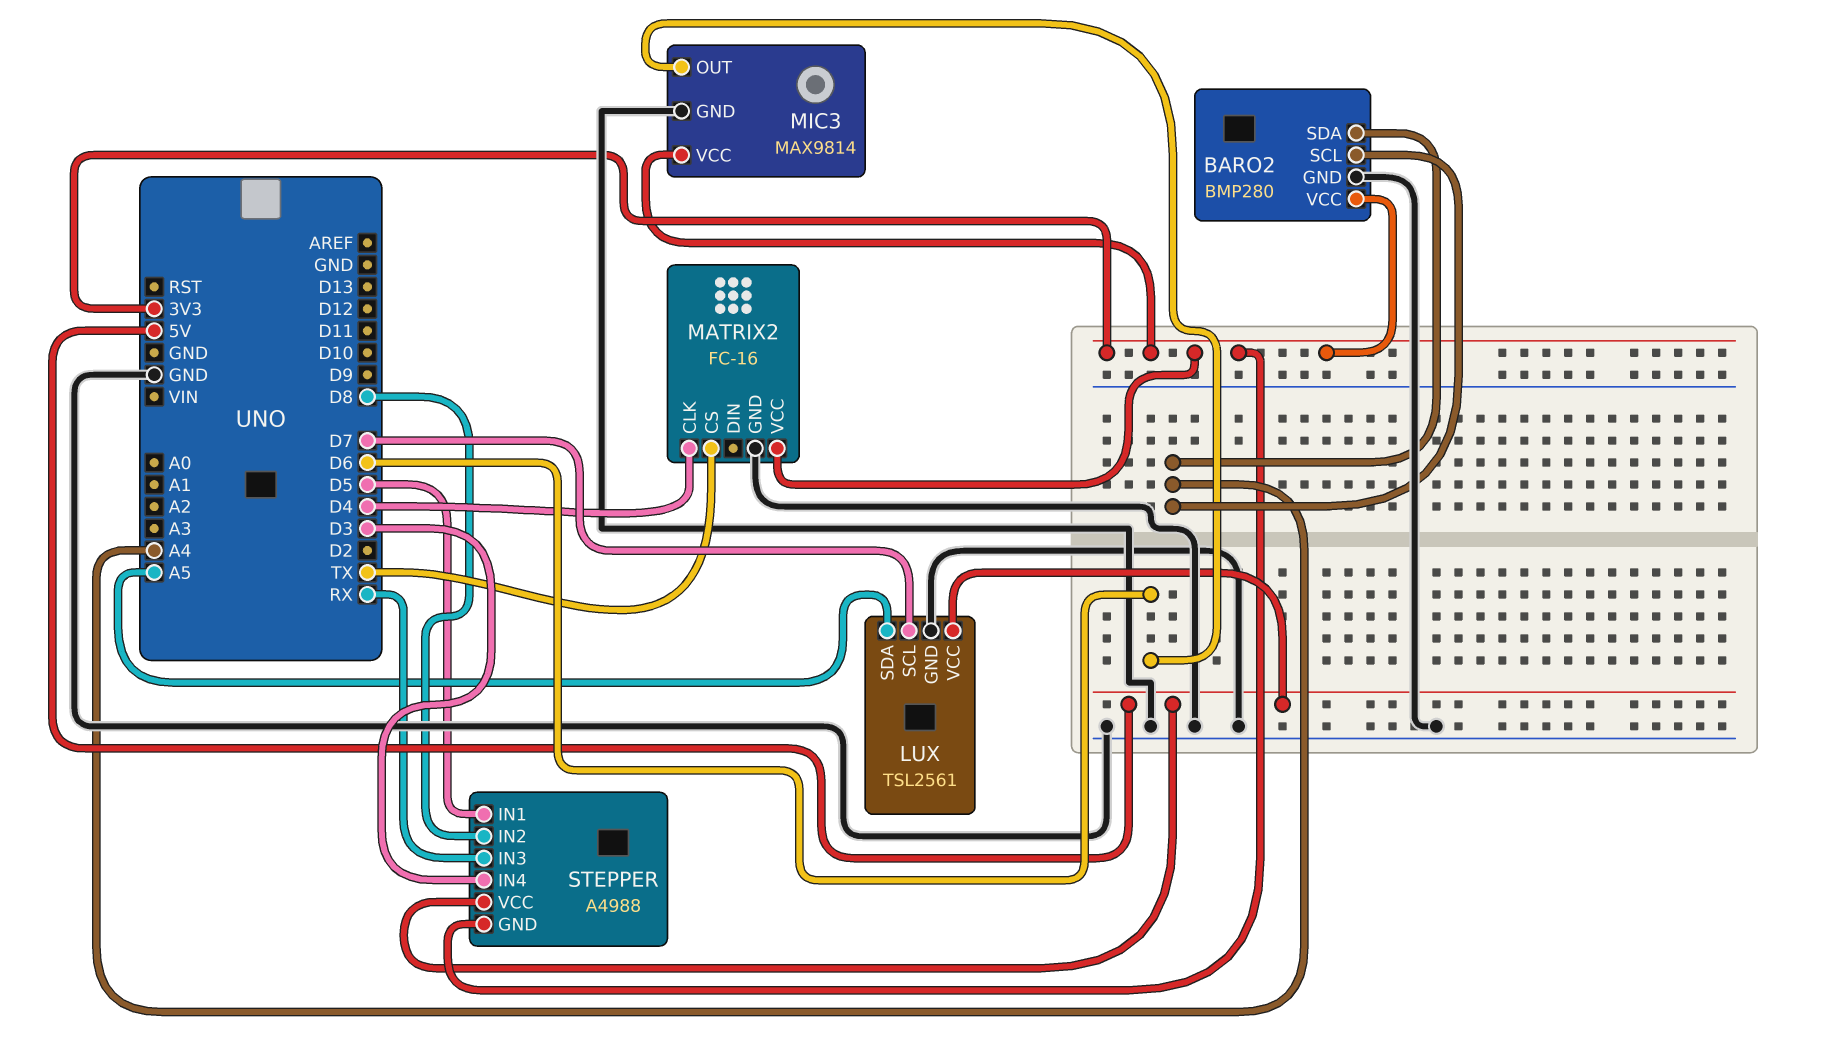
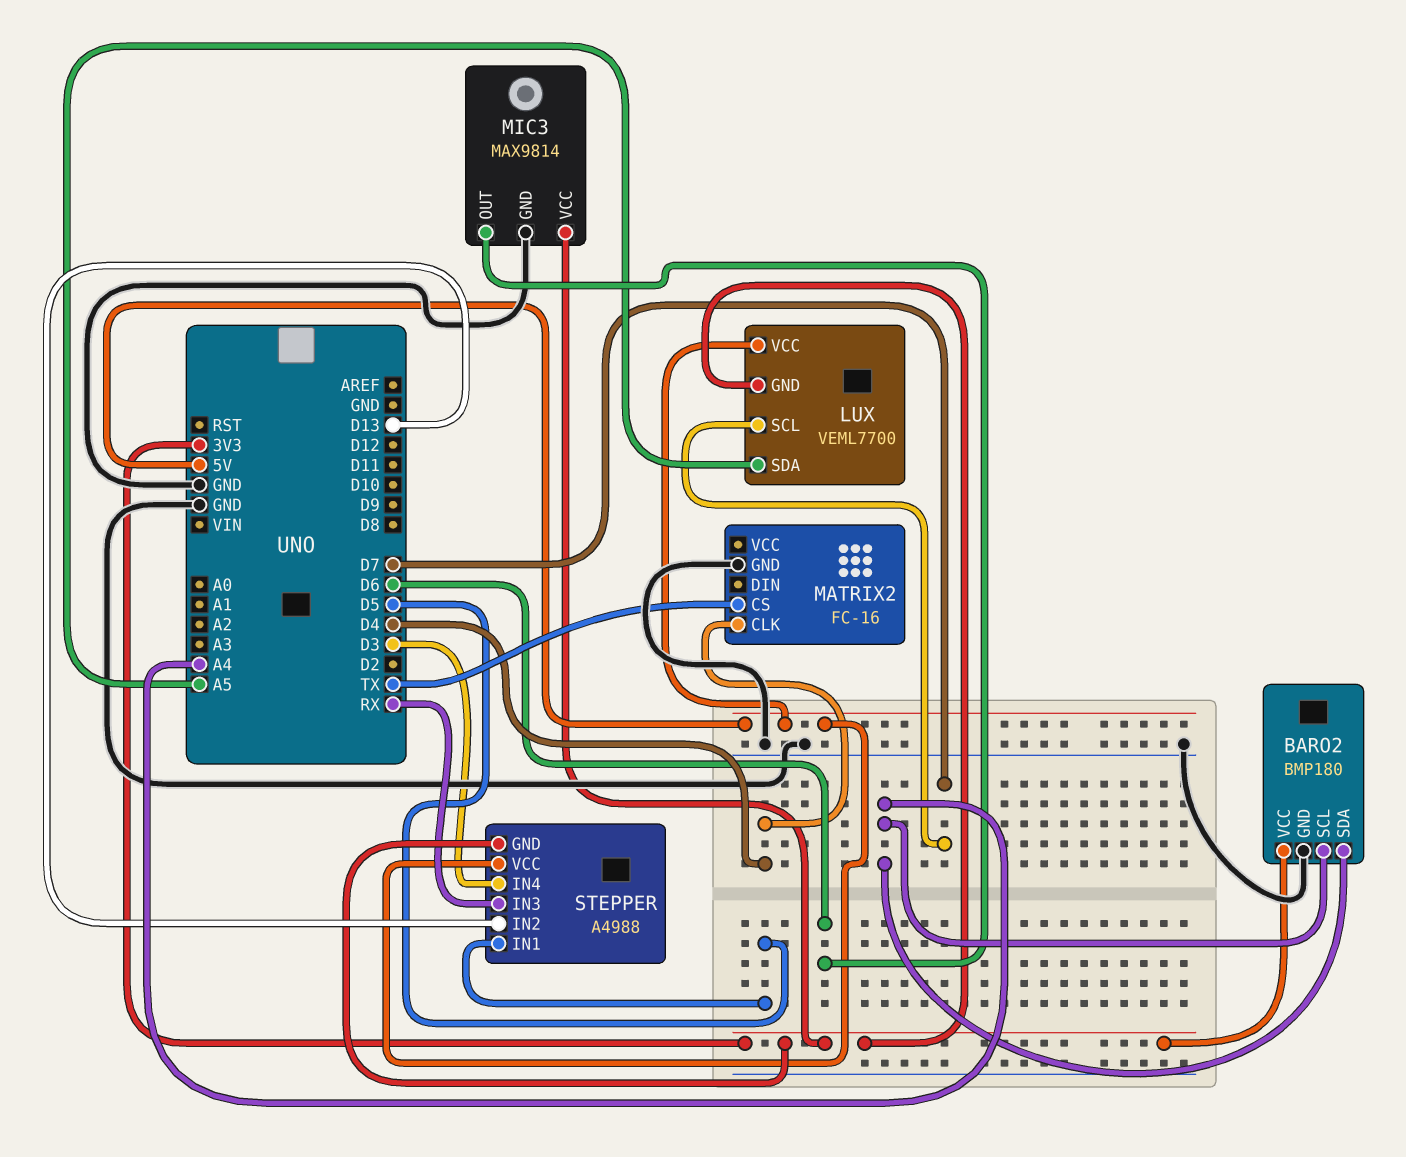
BARO2: BMP280 -> BMP180
LUX: TSL2561 -> VEML7700
LUX pin GND: GND -> 3V3
MATRIX2 pin VCC: 3V3 -> none
STEPPER pin IN2: D8 -> D13

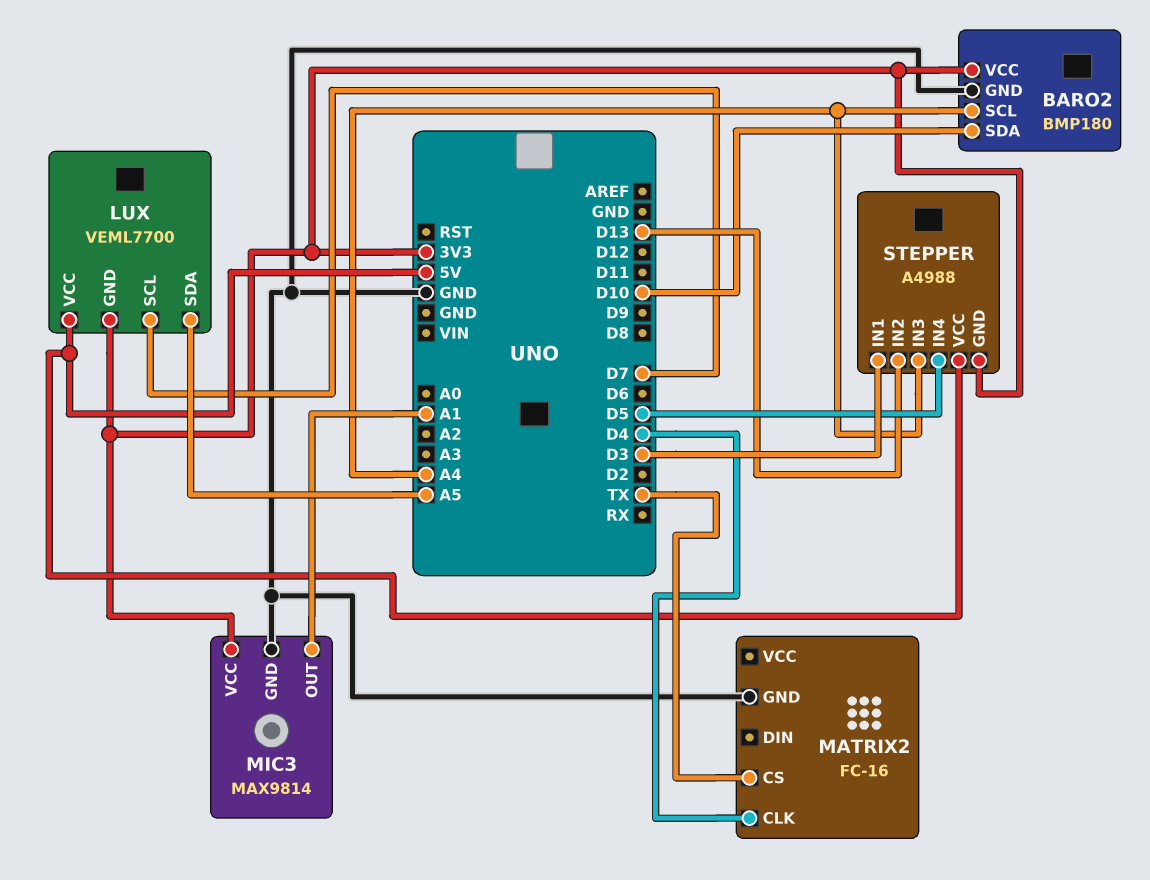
BARO2 pin SDA: A4 -> D10
MIC3 pin OUT: D6 -> A1
STEPPER pin IN1: D5 -> D3
STEPPER pin IN3: RX -> A4
STEPPER pin IN4: D3 -> D5

